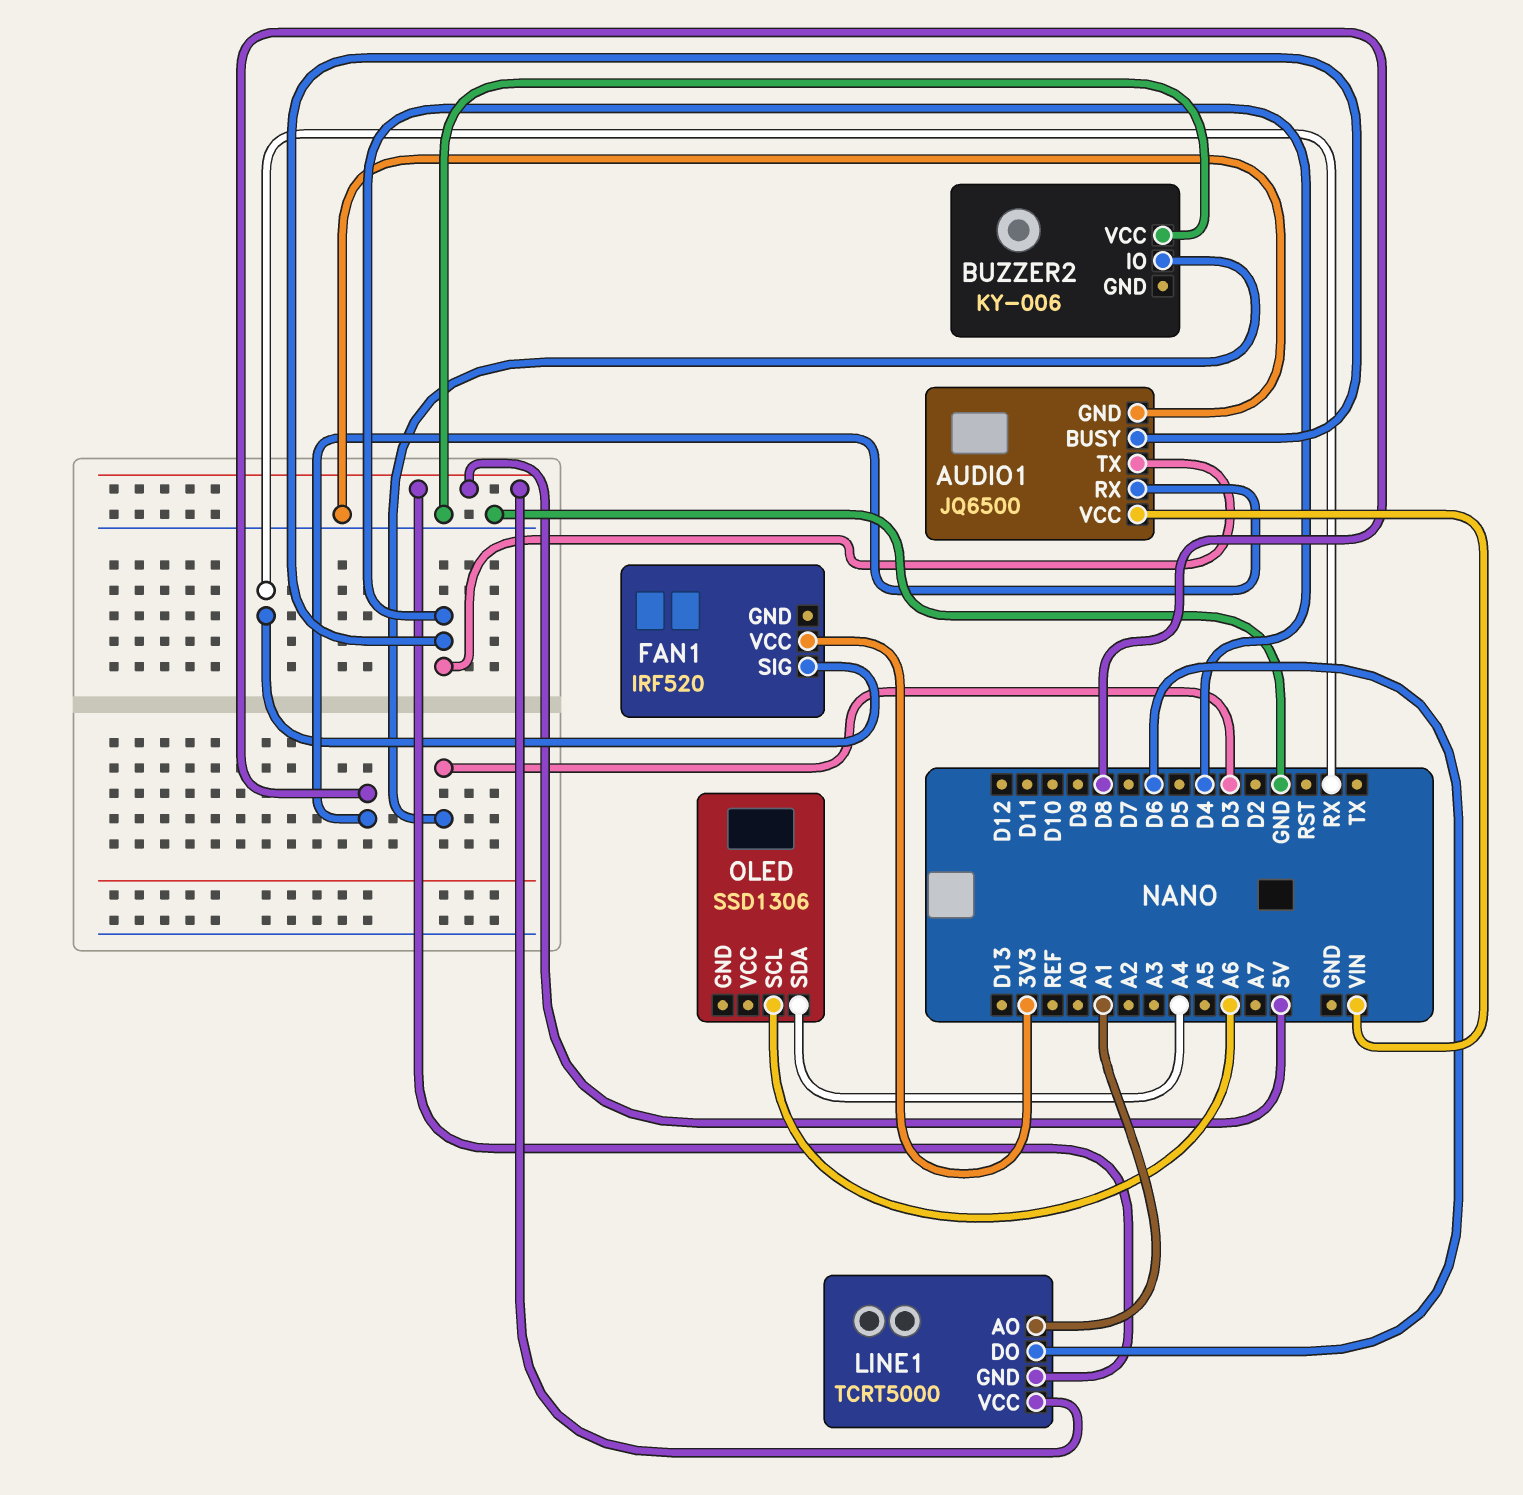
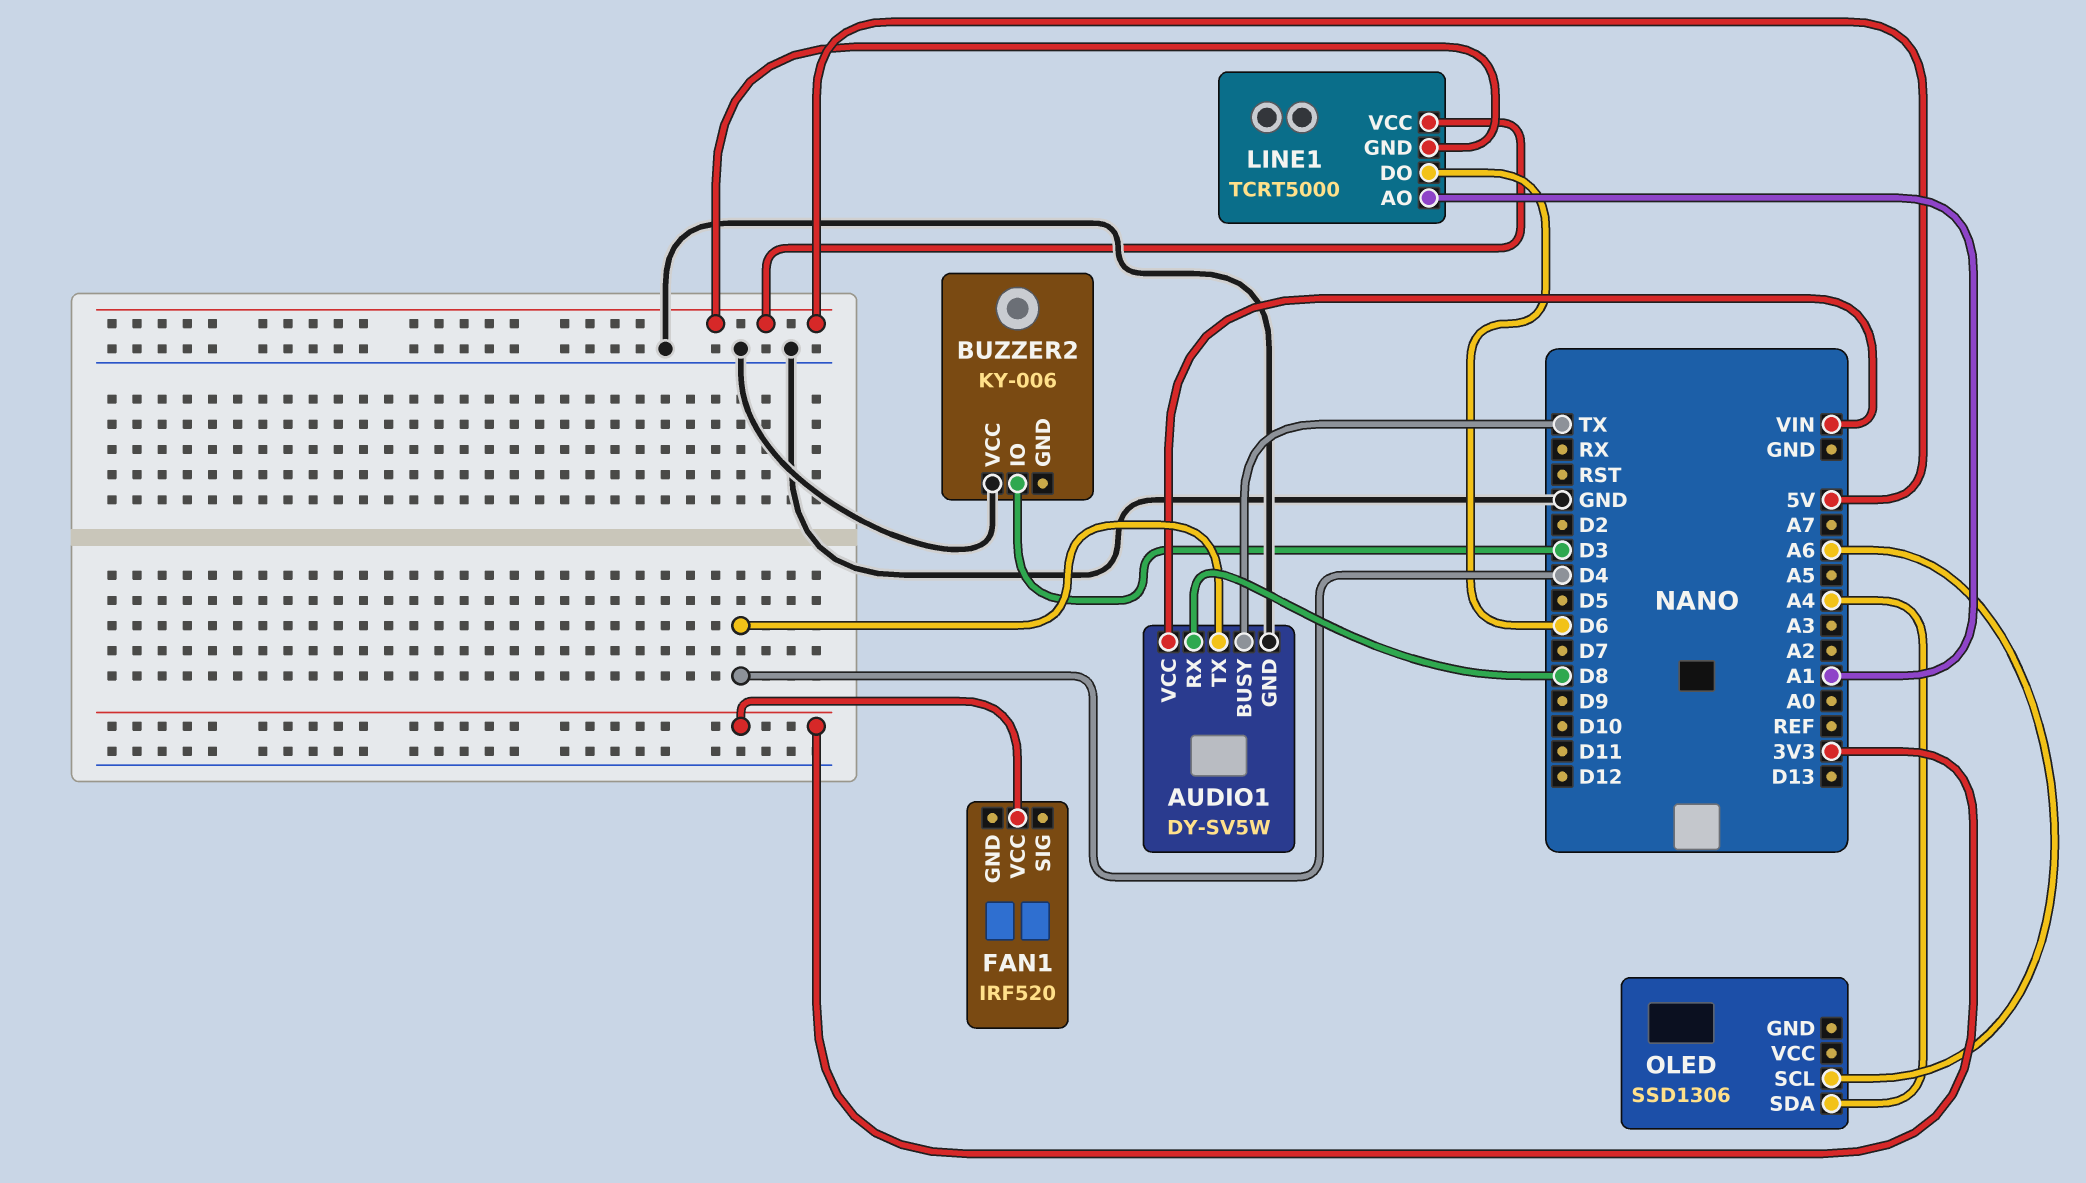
AUDIO1: JQ6500 -> DY-SV5W
AUDIO1 pin BUSY: D4 -> TX
FAN1 pin SIG: RX -> none

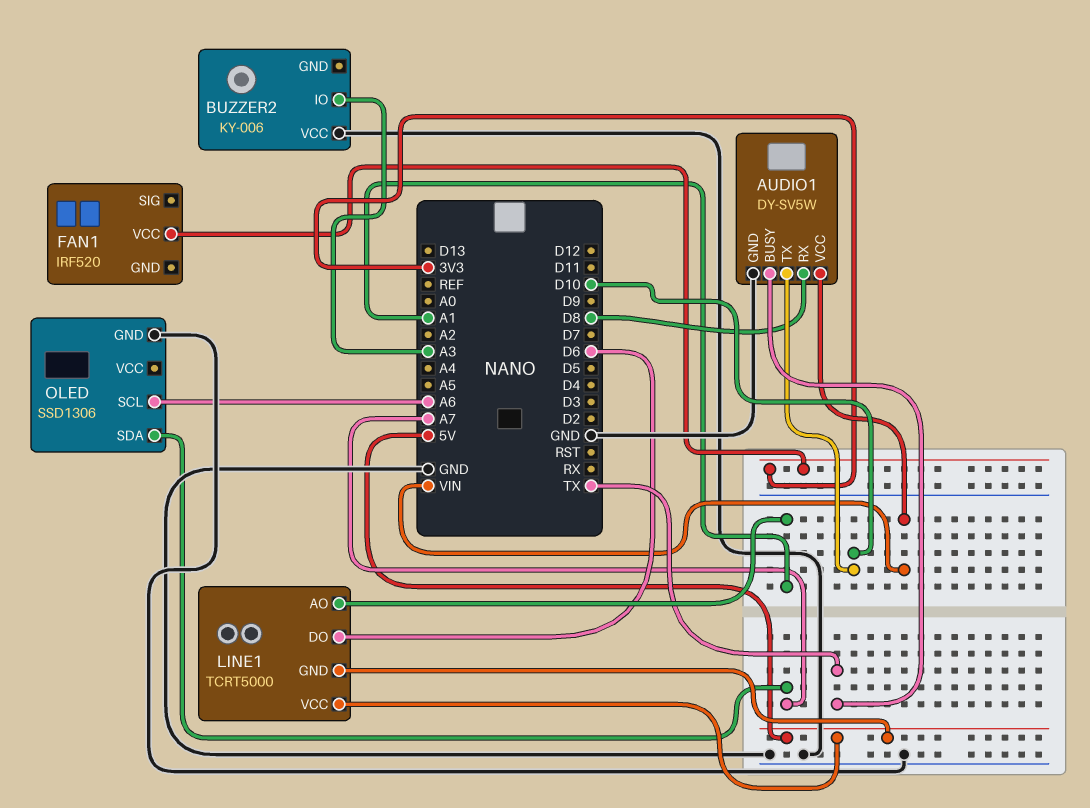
AUDIO1 pin TX: D4 -> D10
BUZZER2 pin IO: D3 -> A3
OLED pin GND: none -> GND
OLED pin SDA: A4 -> A7

